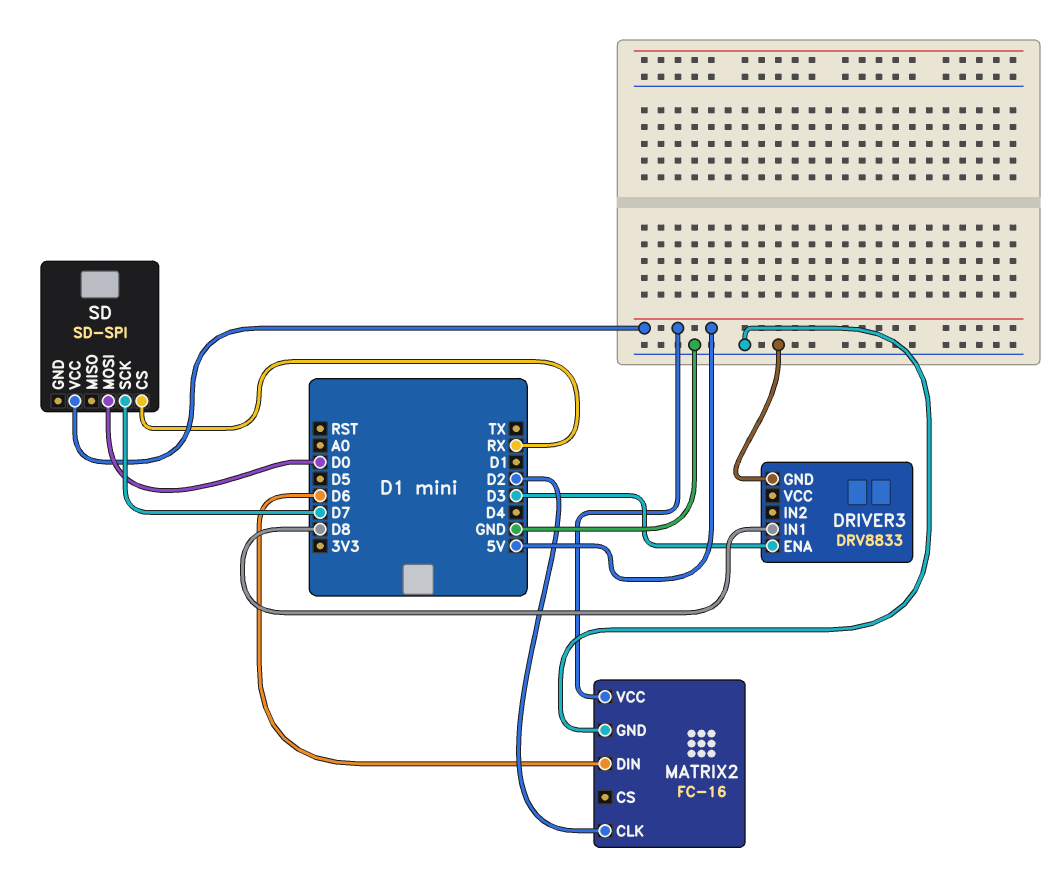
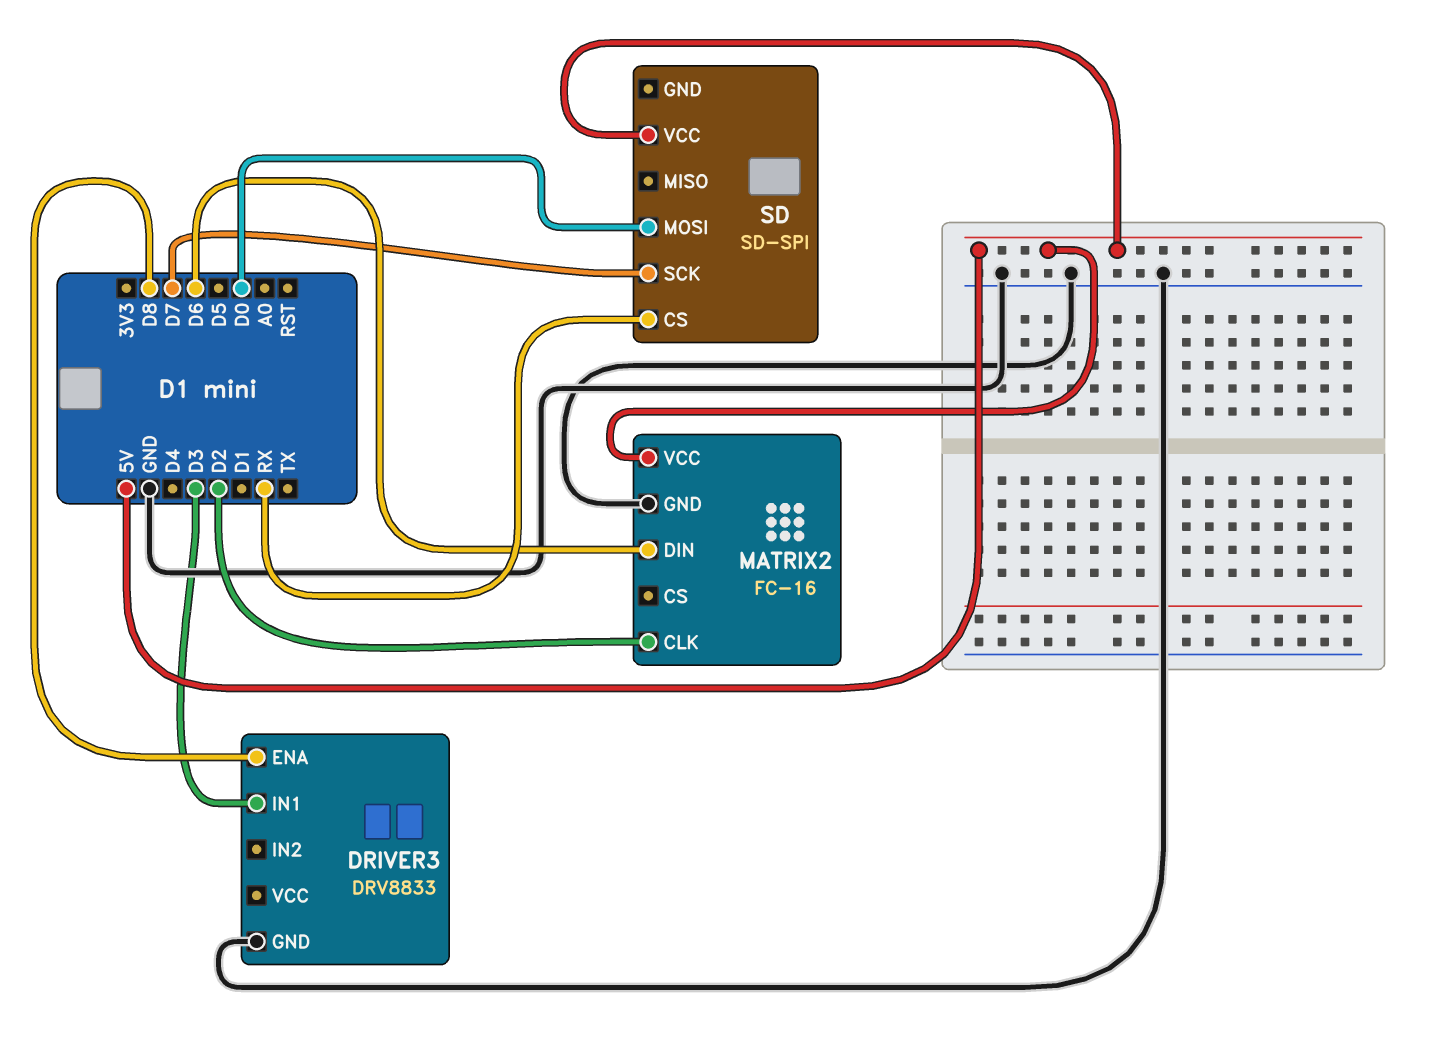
DRIVER3 pin ENA: D3 -> D8
DRIVER3 pin IN1: D8 -> D3

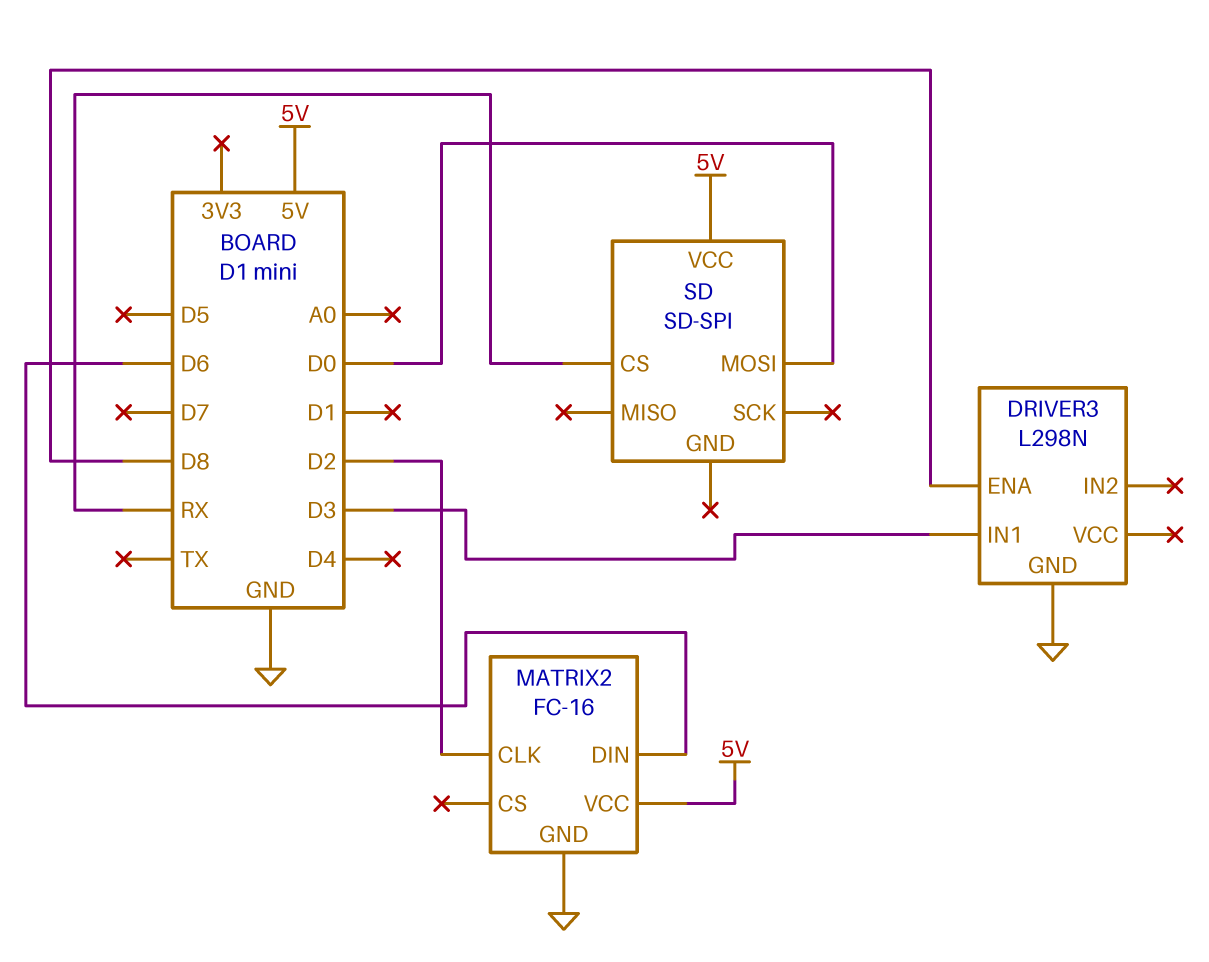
DRIVER3: DRV8833 -> L298N
SD pin SCK: D7 -> none

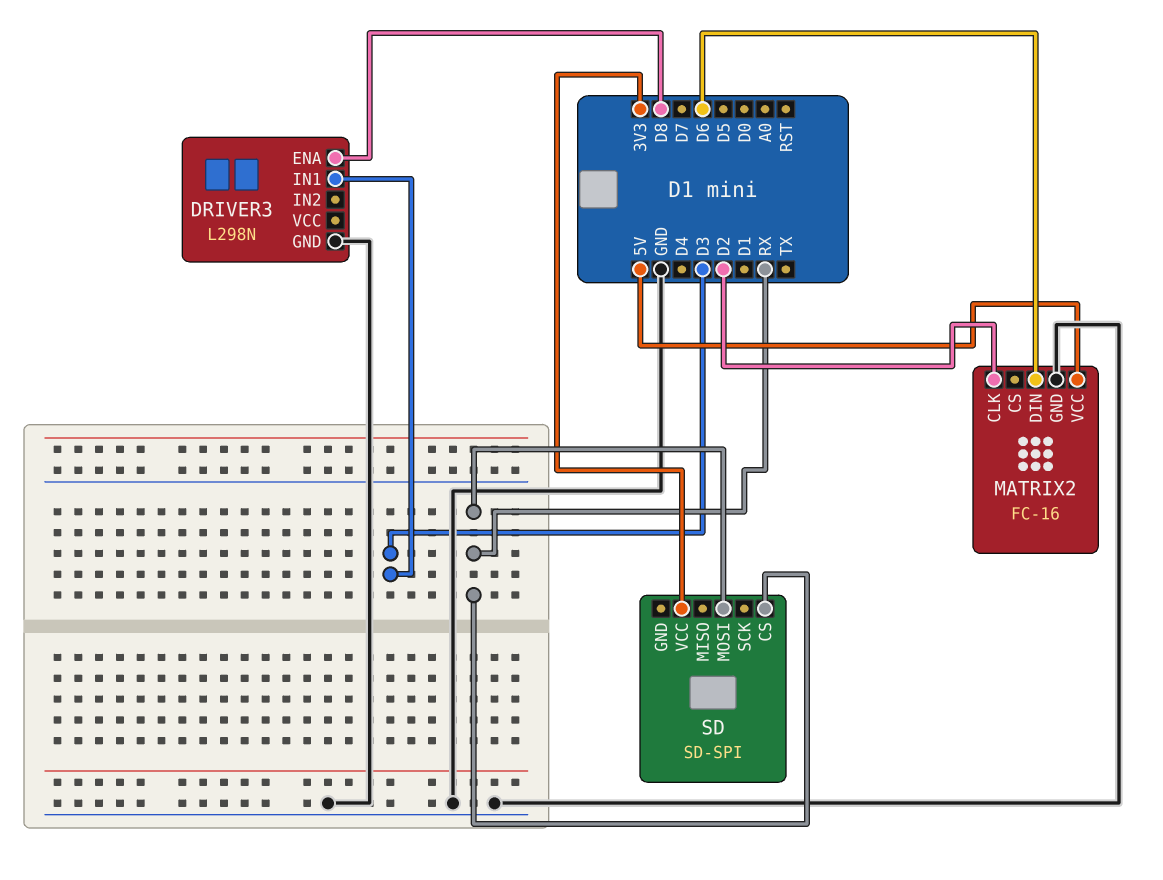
SD pin MOSI: D0 -> RX
SD pin VCC: 5V -> 3V3

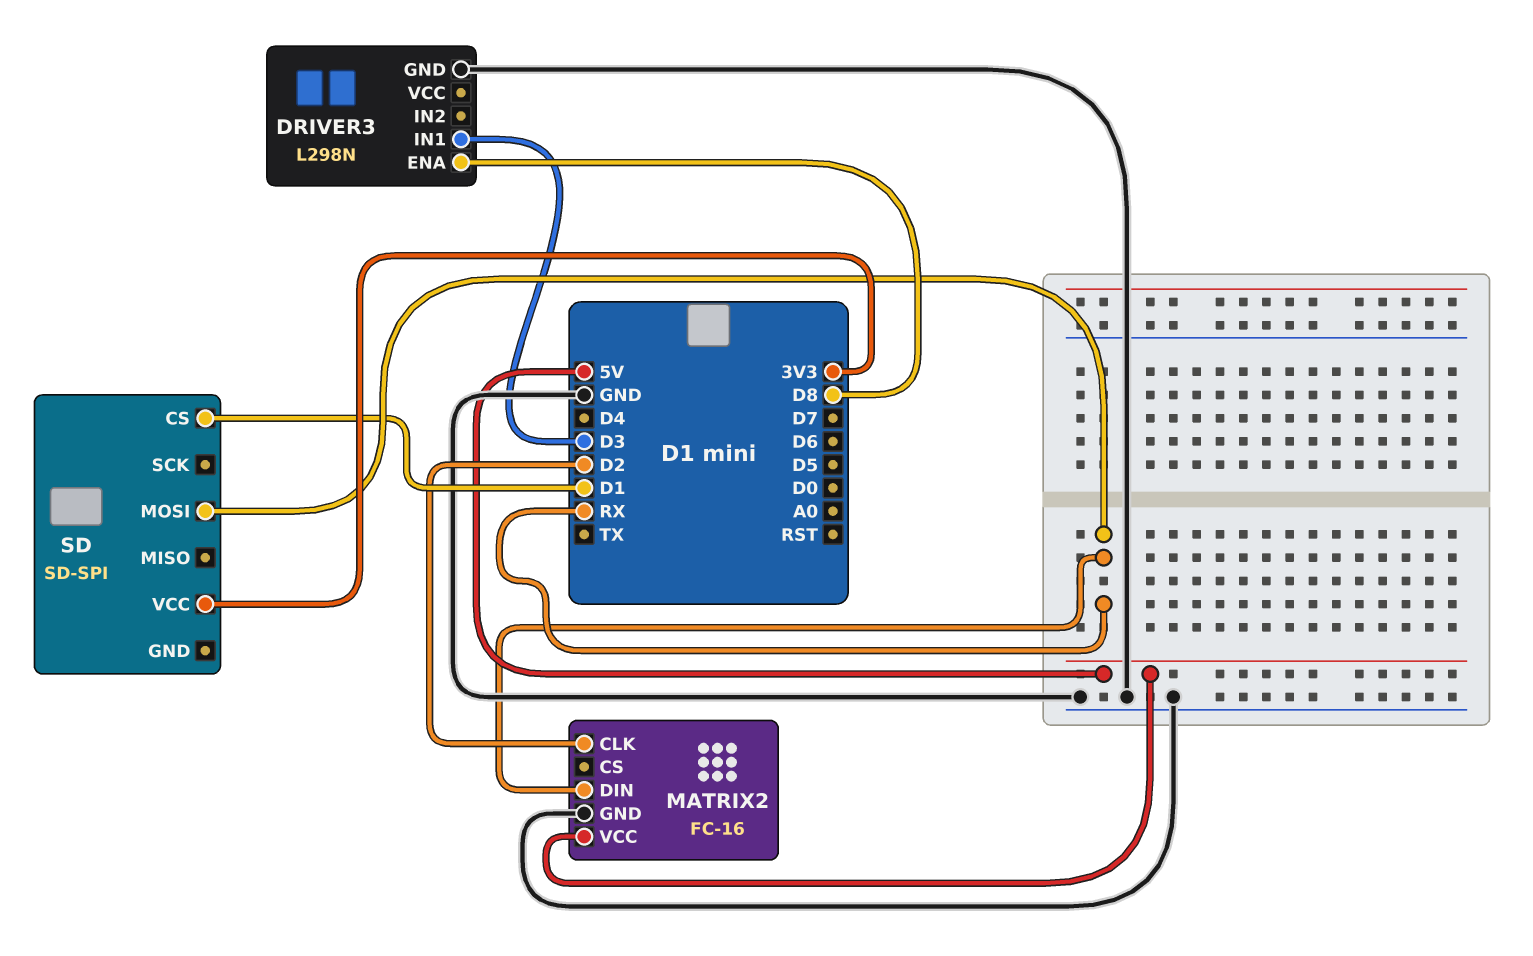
MATRIX2 pin DIN: D6 -> RX
SD pin CS: RX -> D1

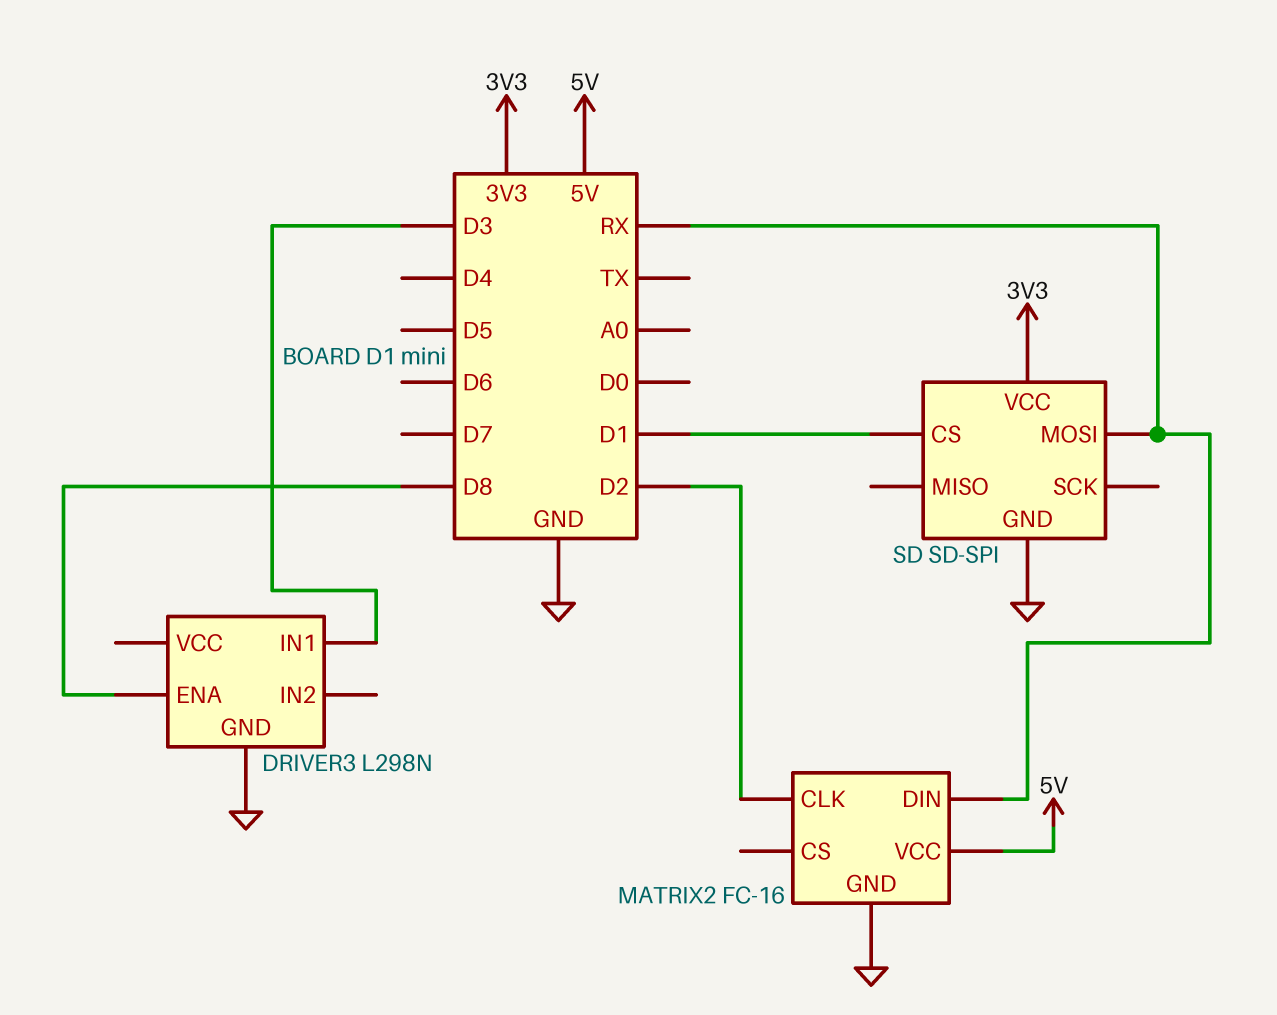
SD pin GND: none -> GND

